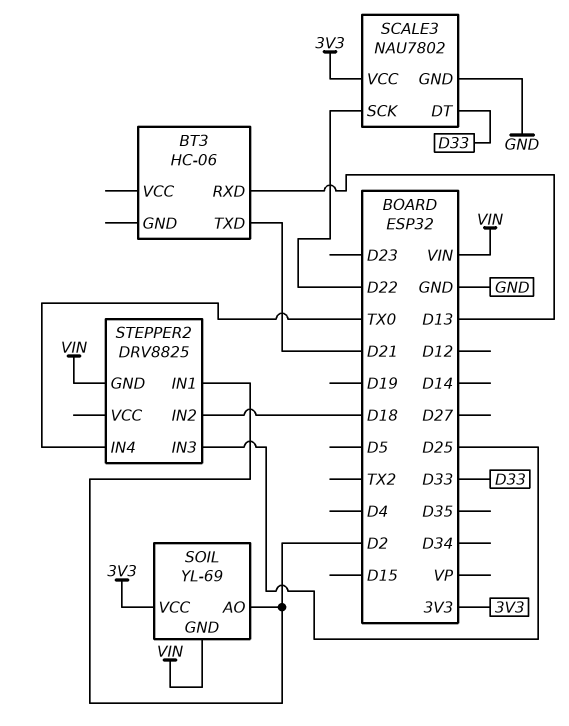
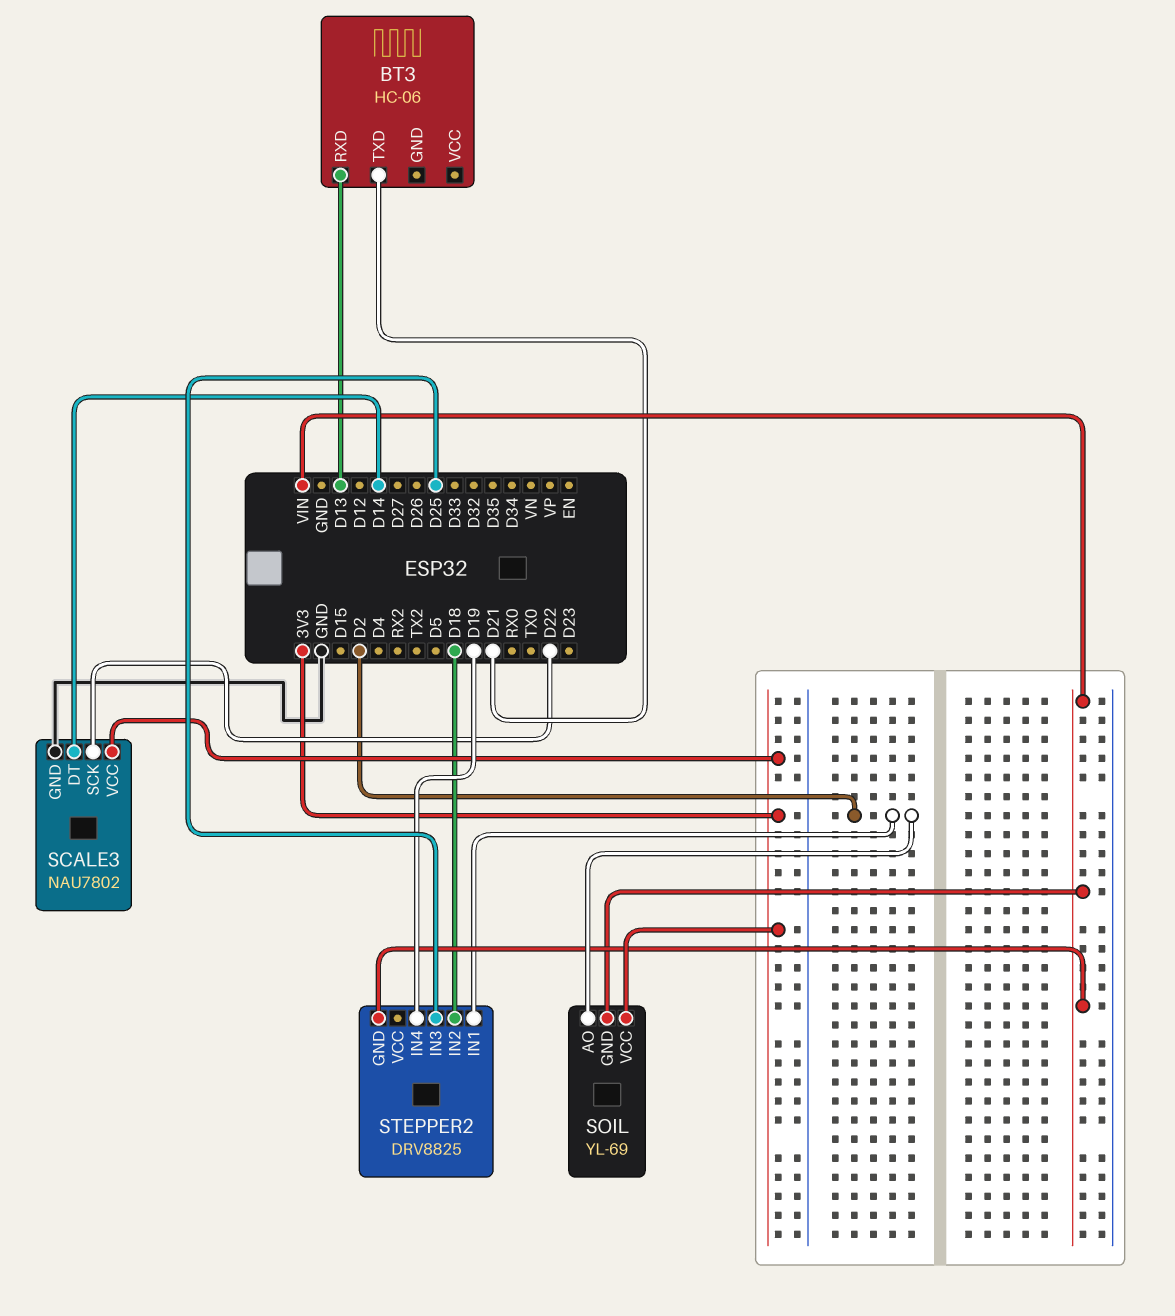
SCALE3 pin DT: D33 -> D14
STEPPER2 pin IN4: TX0 -> D19

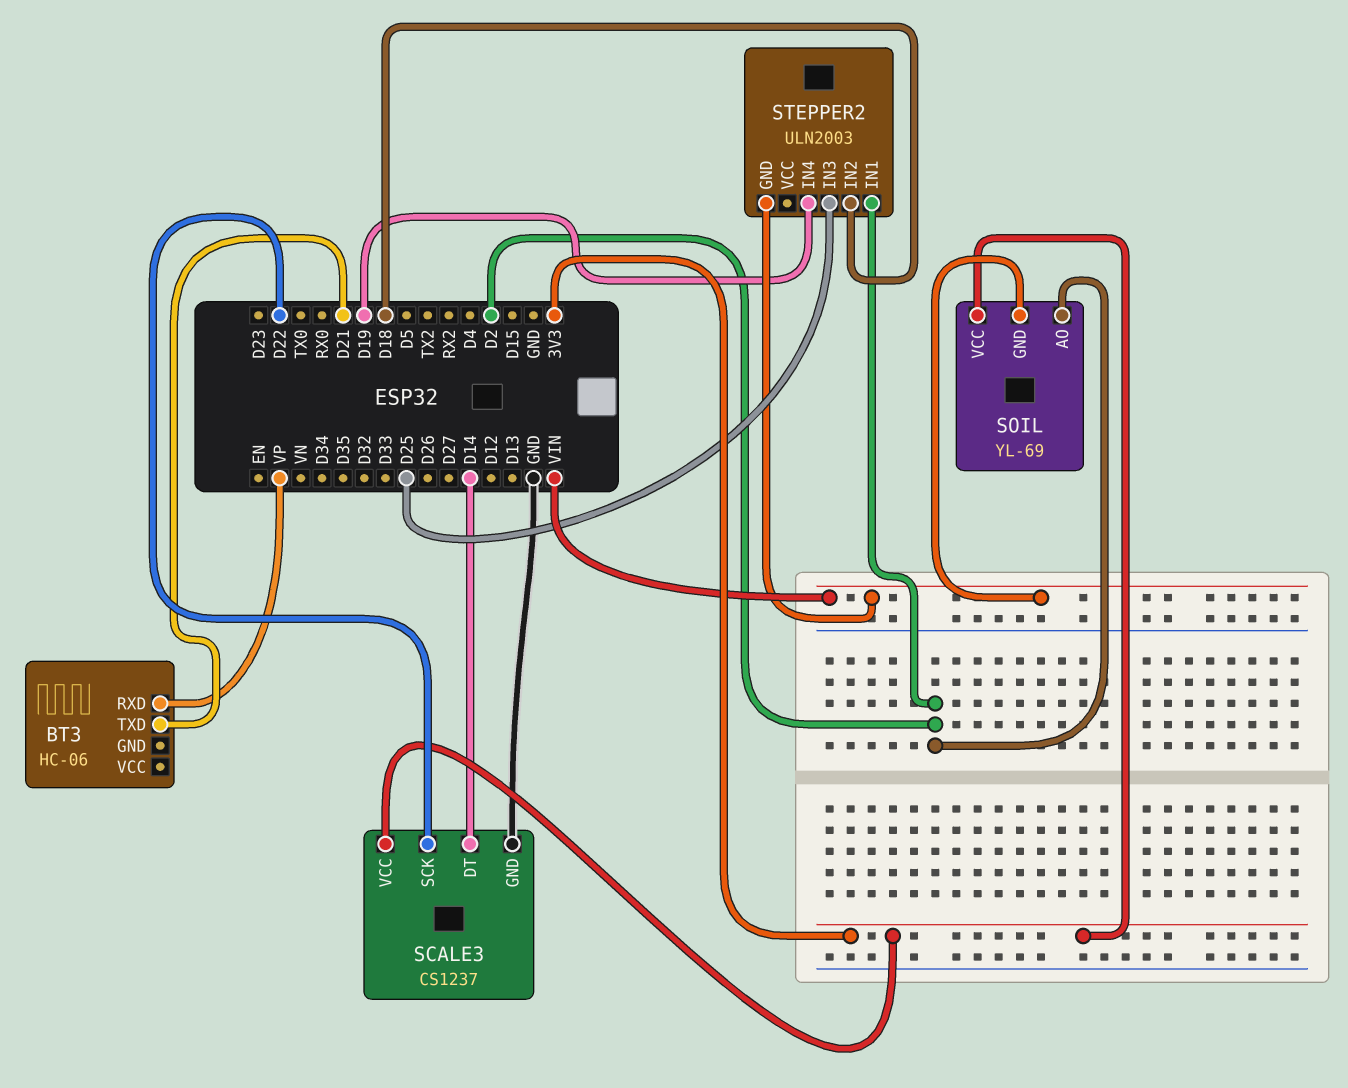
BT3 pin RXD: D13 -> VP
SCALE3: NAU7802 -> CS1237
STEPPER2: DRV8825 -> ULN2003

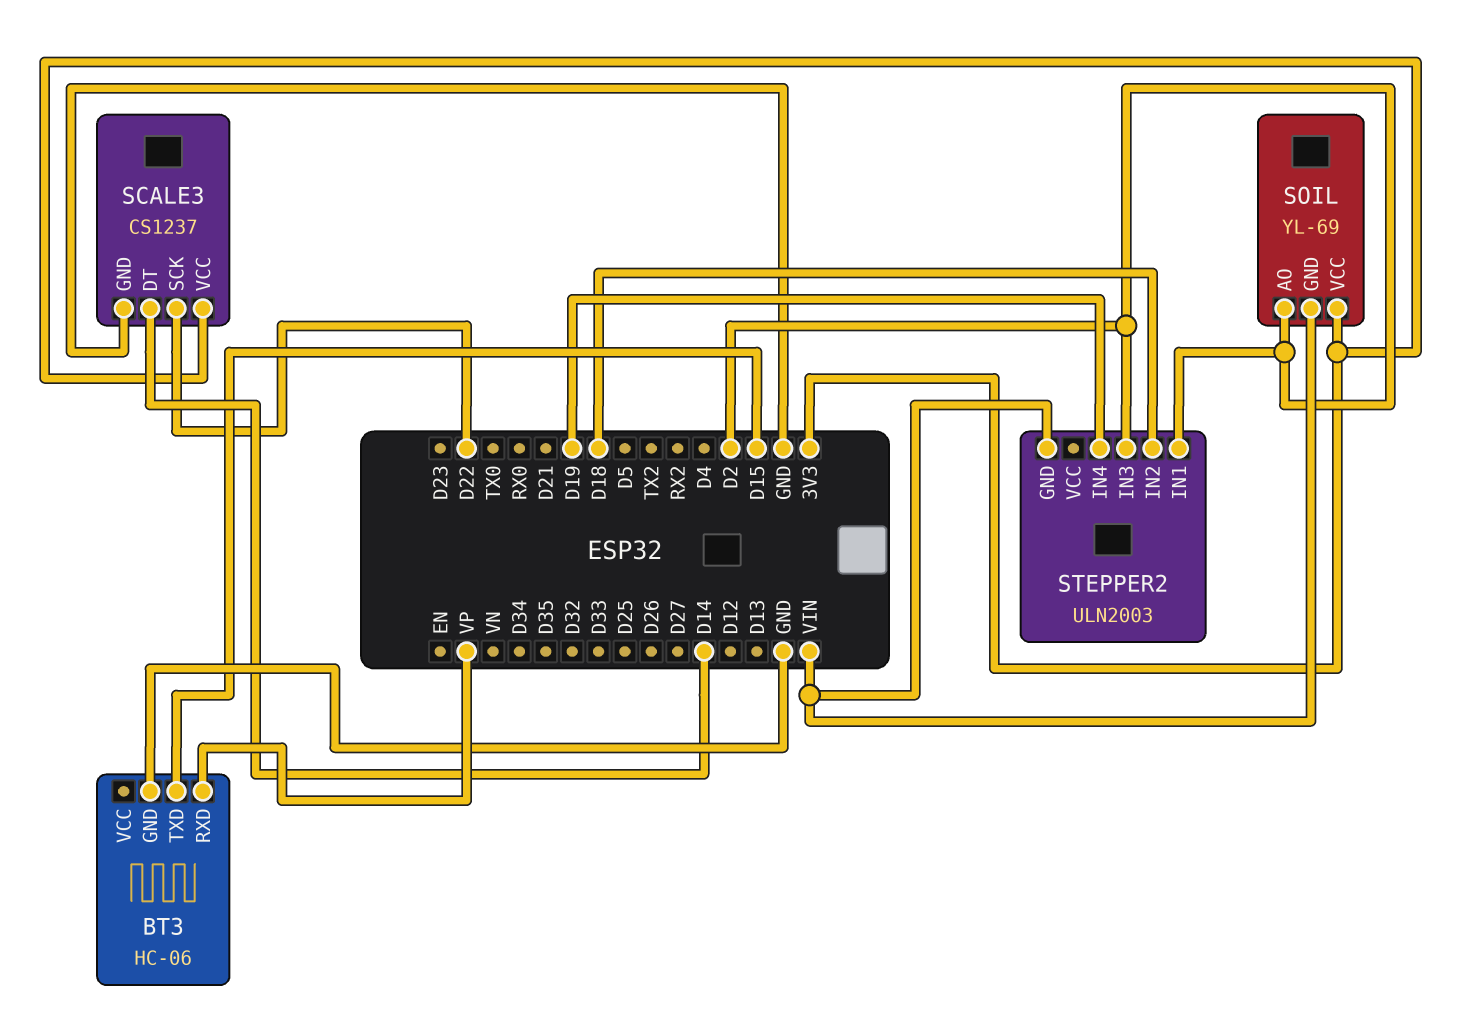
BT3 pin GND: none -> GND
BT3 pin TXD: D21 -> D15
STEPPER2 pin IN3: D25 -> D2

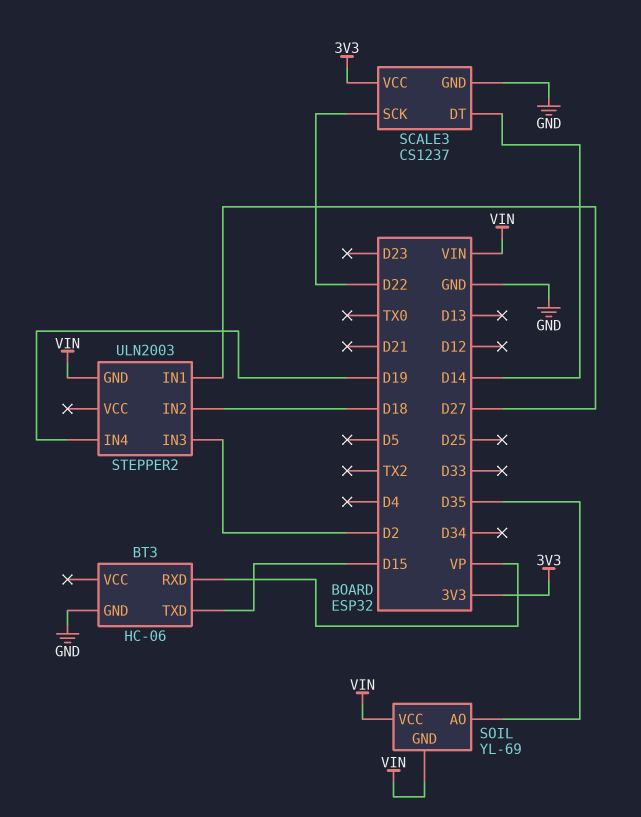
SOIL pin AO: D2 -> D35
SOIL pin VCC: 3V3 -> VIN
STEPPER2 pin IN1: D2 -> D27

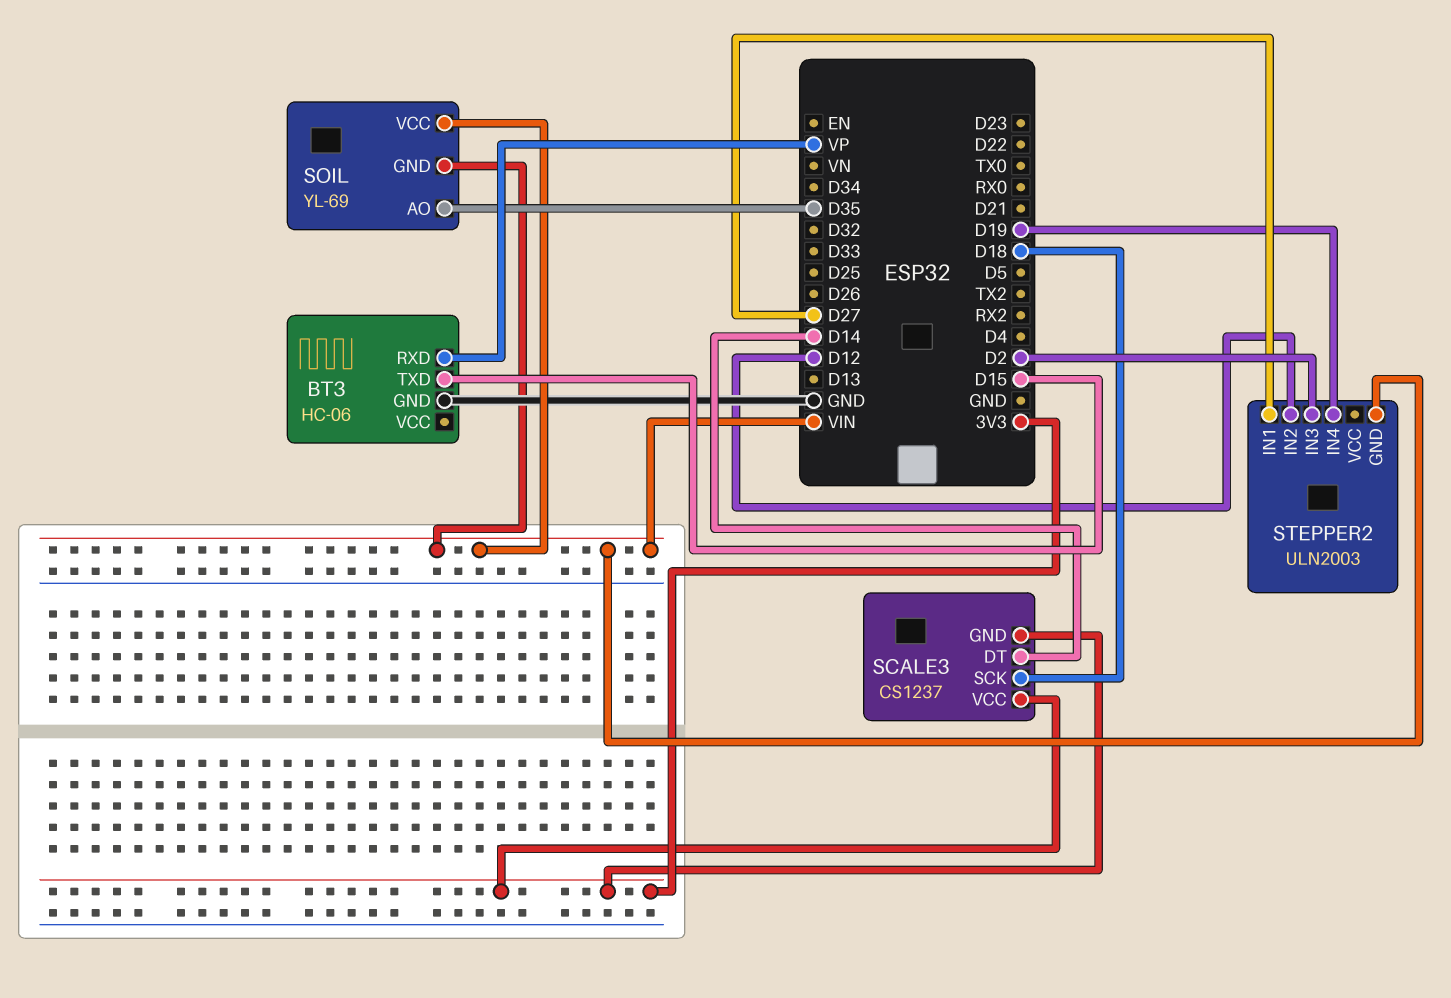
SCALE3 pin GND: GND -> 3V3
SCALE3 pin SCK: D22 -> D18
STEPPER2 pin IN2: D18 -> D12

